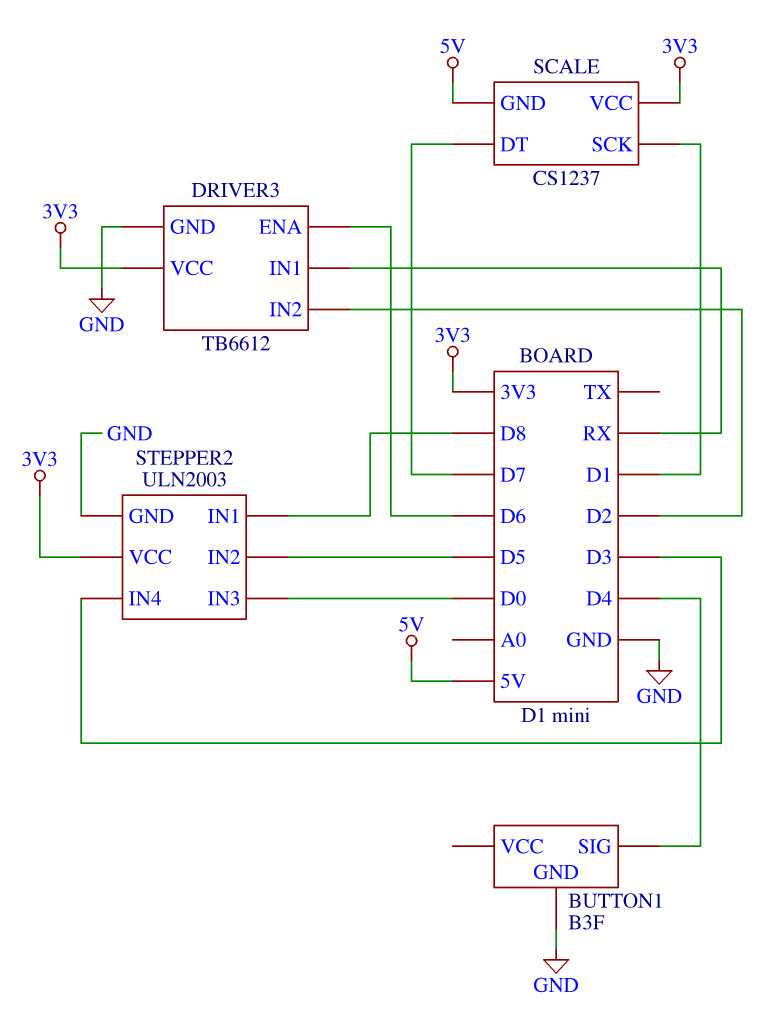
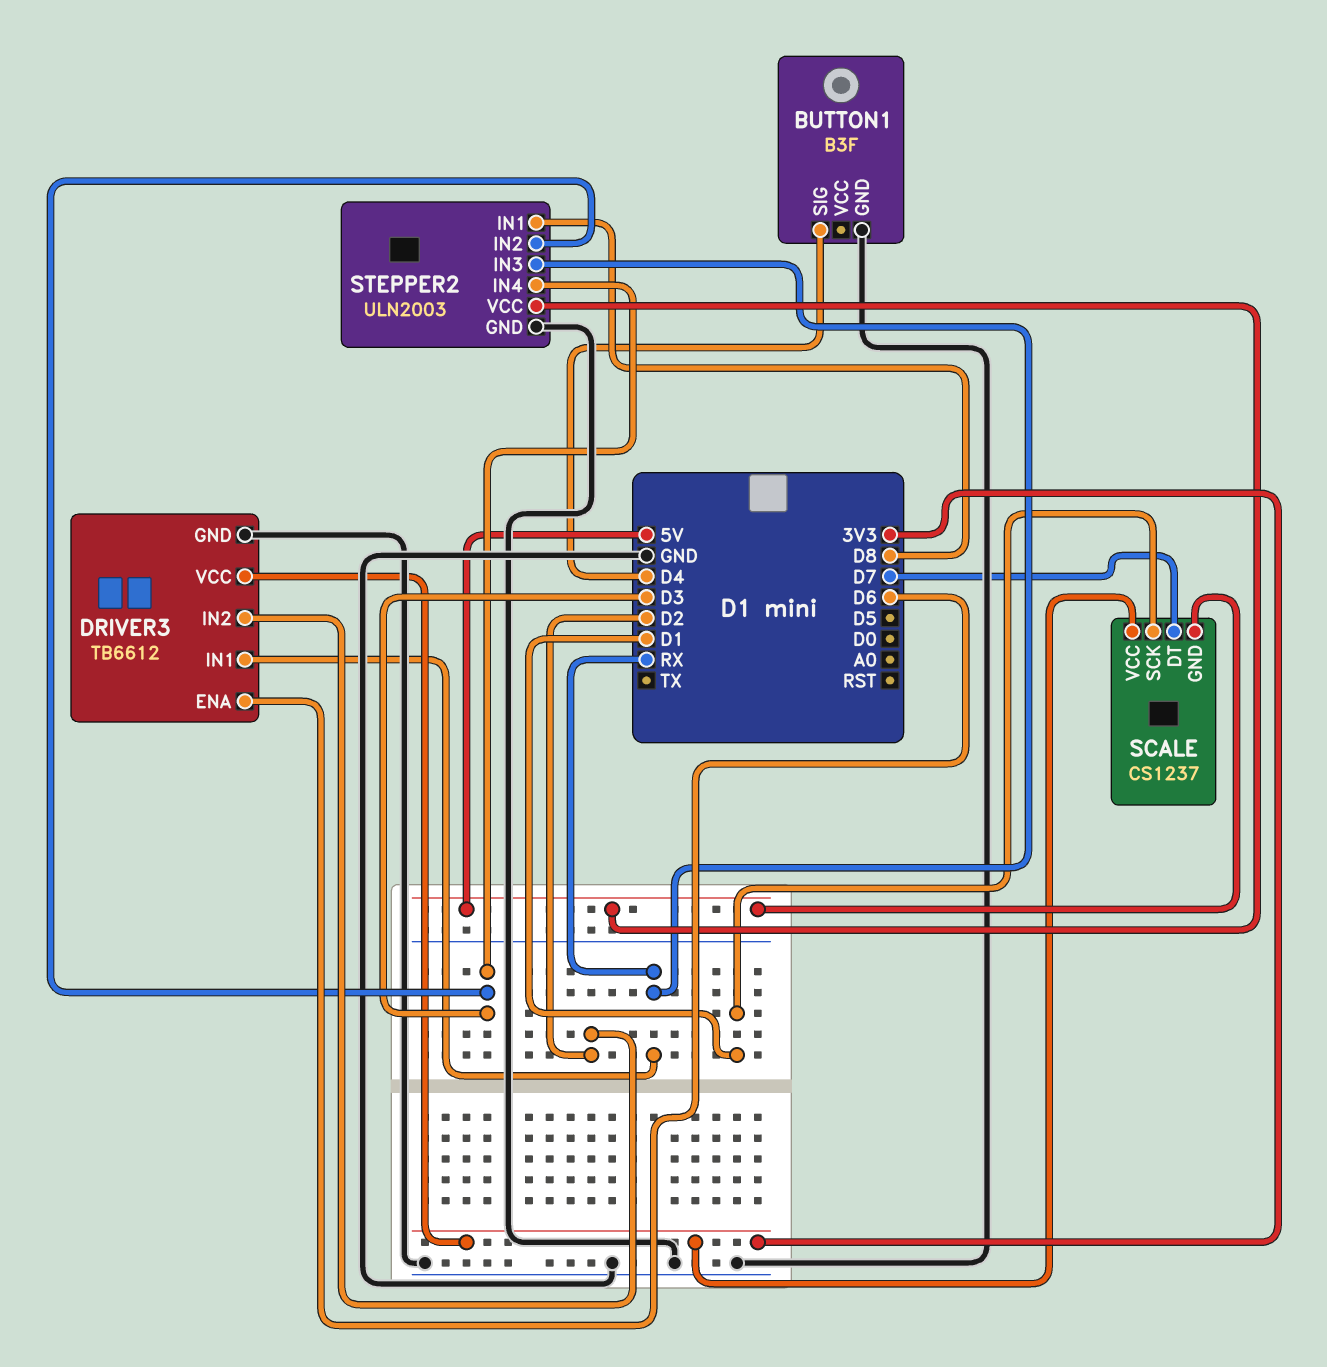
STEPPER2 pin IN2: D5 -> D3
STEPPER2 pin IN3: D0 -> RX
STEPPER2 pin VCC: 3V3 -> 5V

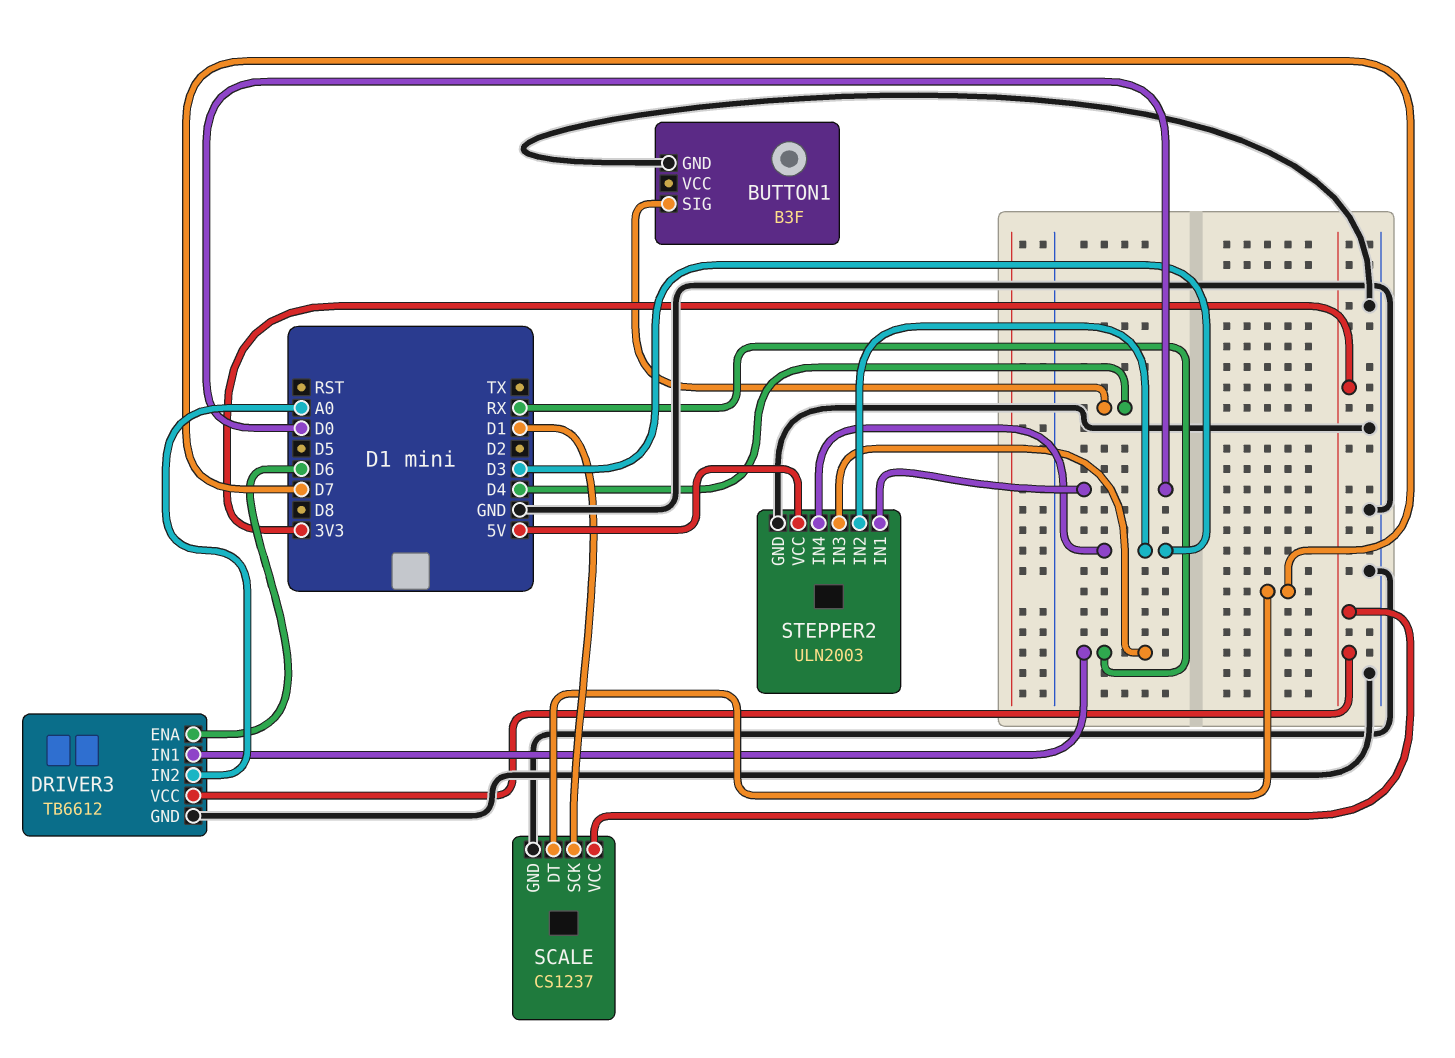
DRIVER3 pin IN2: D2 -> A0
SCALE pin GND: 5V -> GND
STEPPER2 pin IN1: D8 -> D0

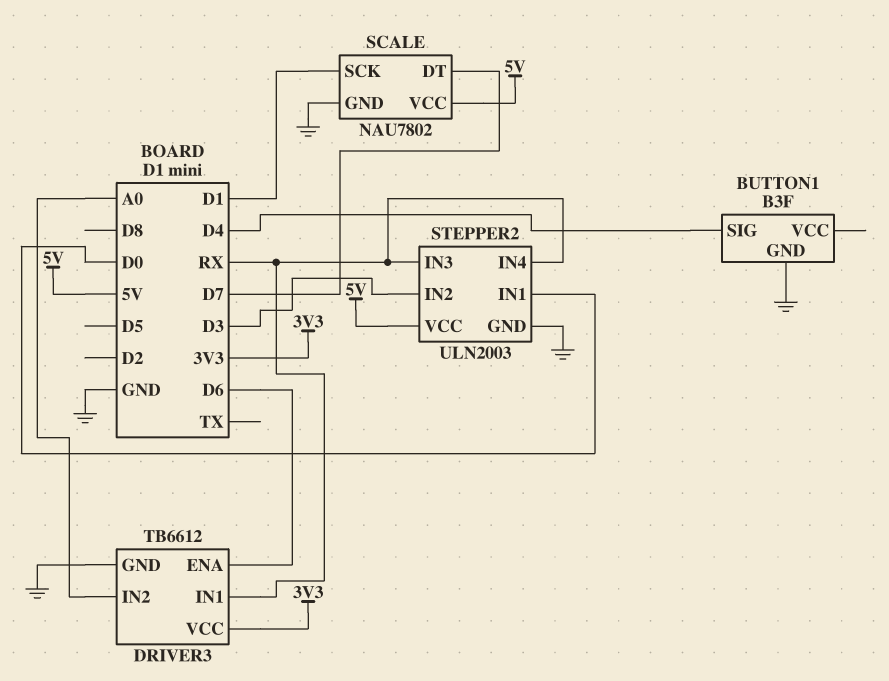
SCALE: CS1237 -> NAU7802
SCALE pin VCC: 3V3 -> 5V
STEPPER2 pin IN4: D3 -> RX

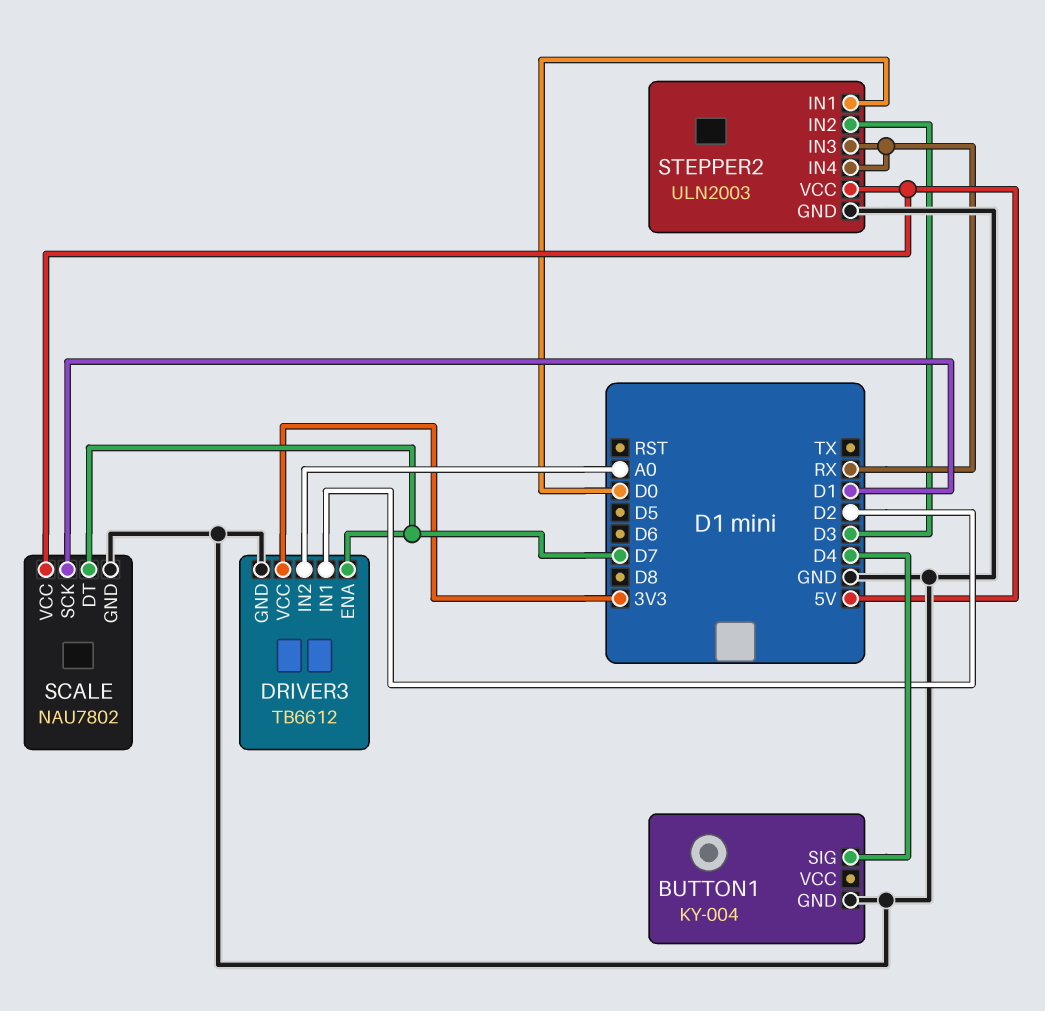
BUTTON1: B3F -> KY-004
DRIVER3 pin ENA: D6 -> D7
DRIVER3 pin IN1: RX -> D2

